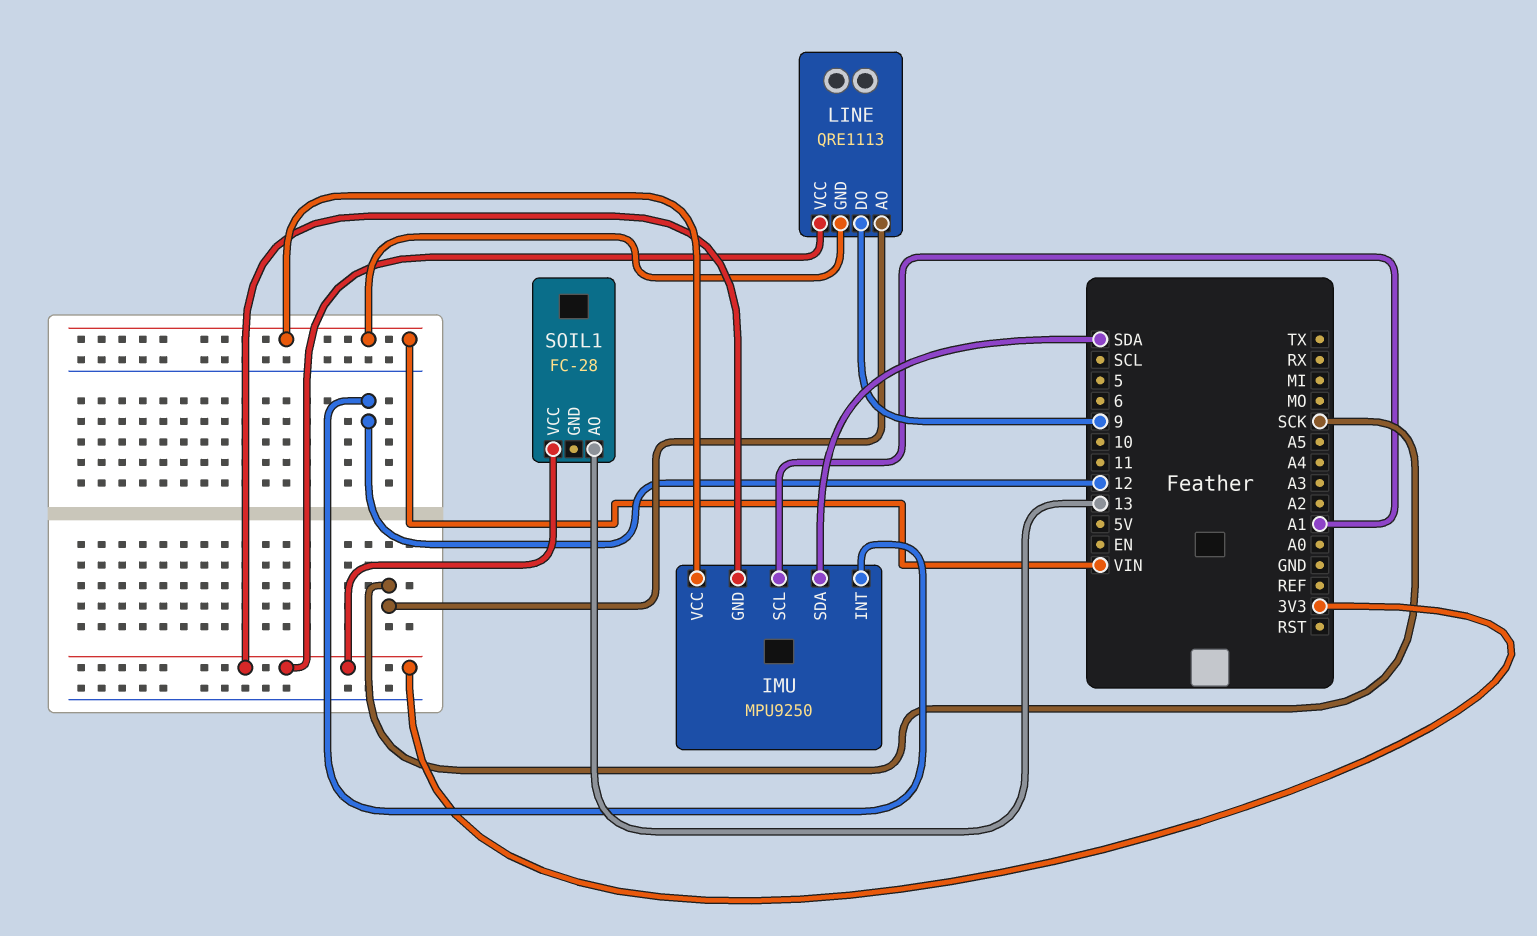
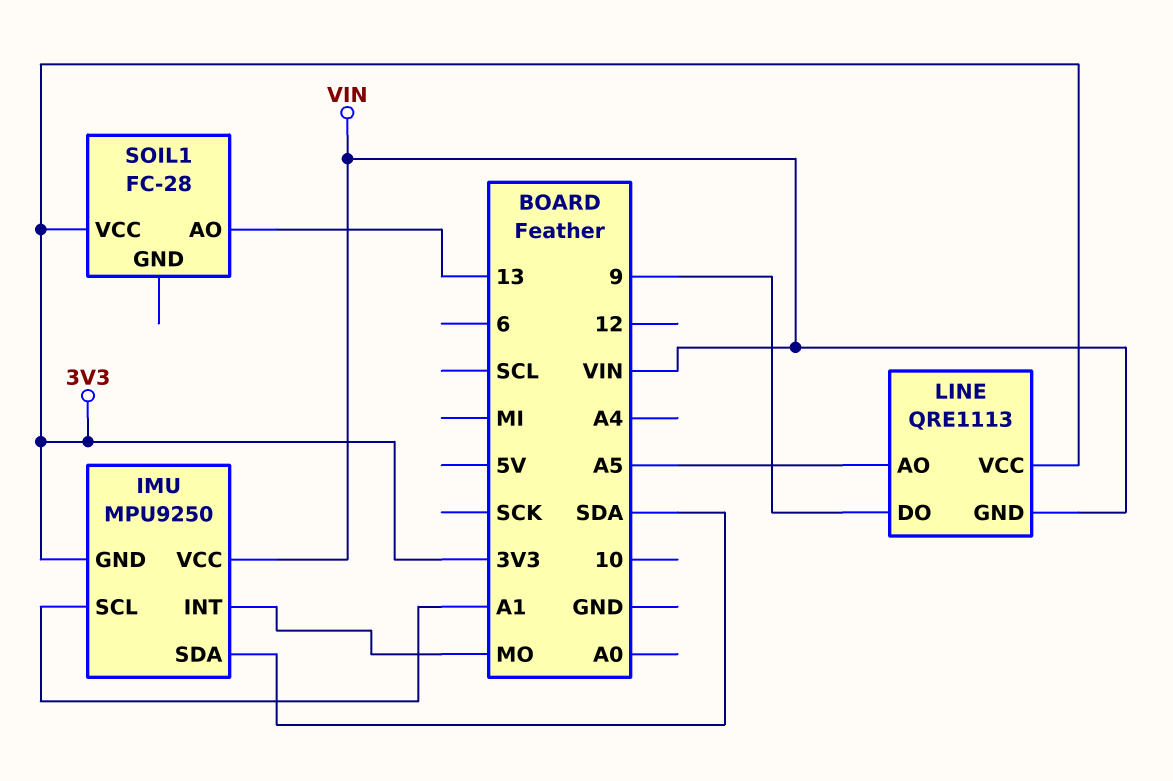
IMU pin INT: 12 -> MO
LINE pin AO: SCK -> A5

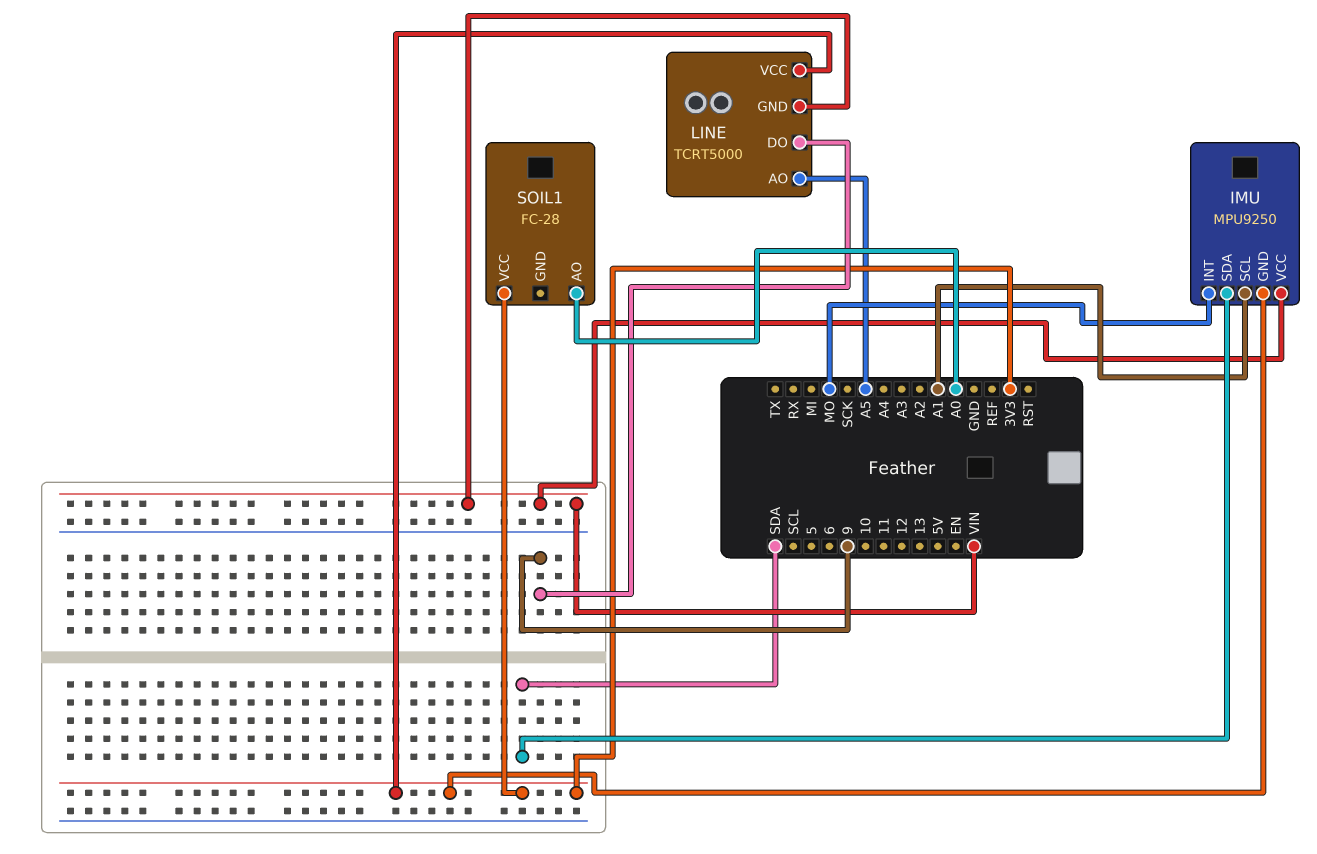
LINE: QRE1113 -> TCRT5000
SOIL1 pin AO: 13 -> A0

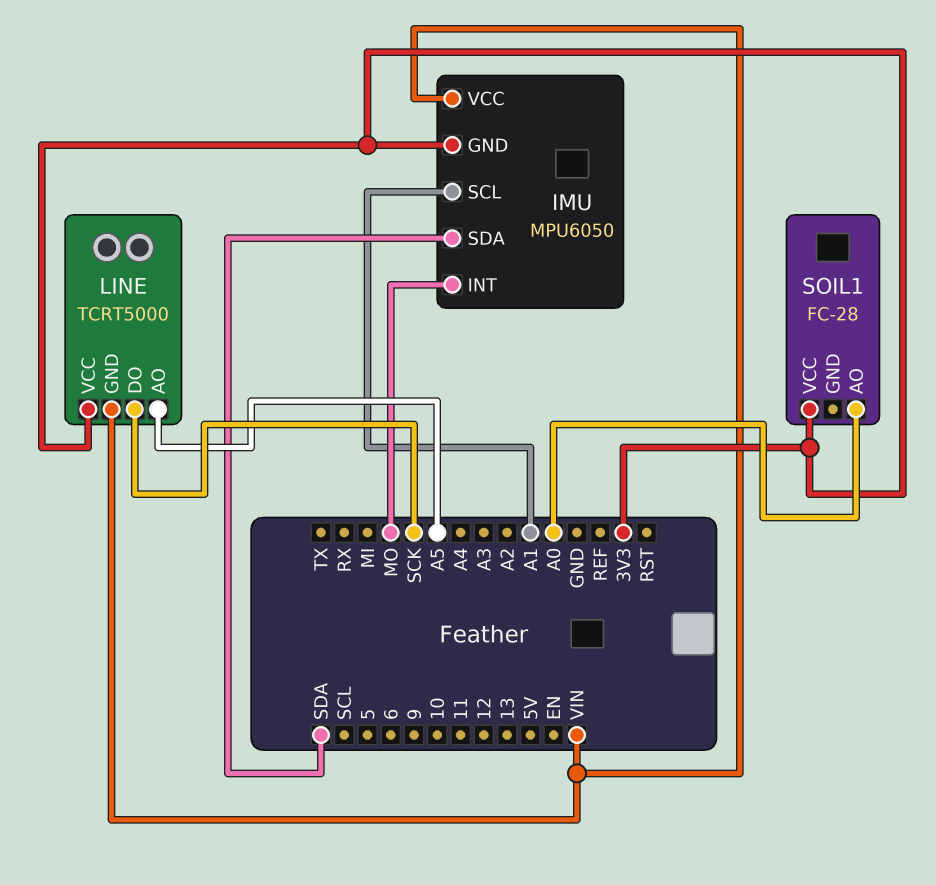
IMU: MPU9250 -> MPU6050
LINE pin DO: 9 -> SCK

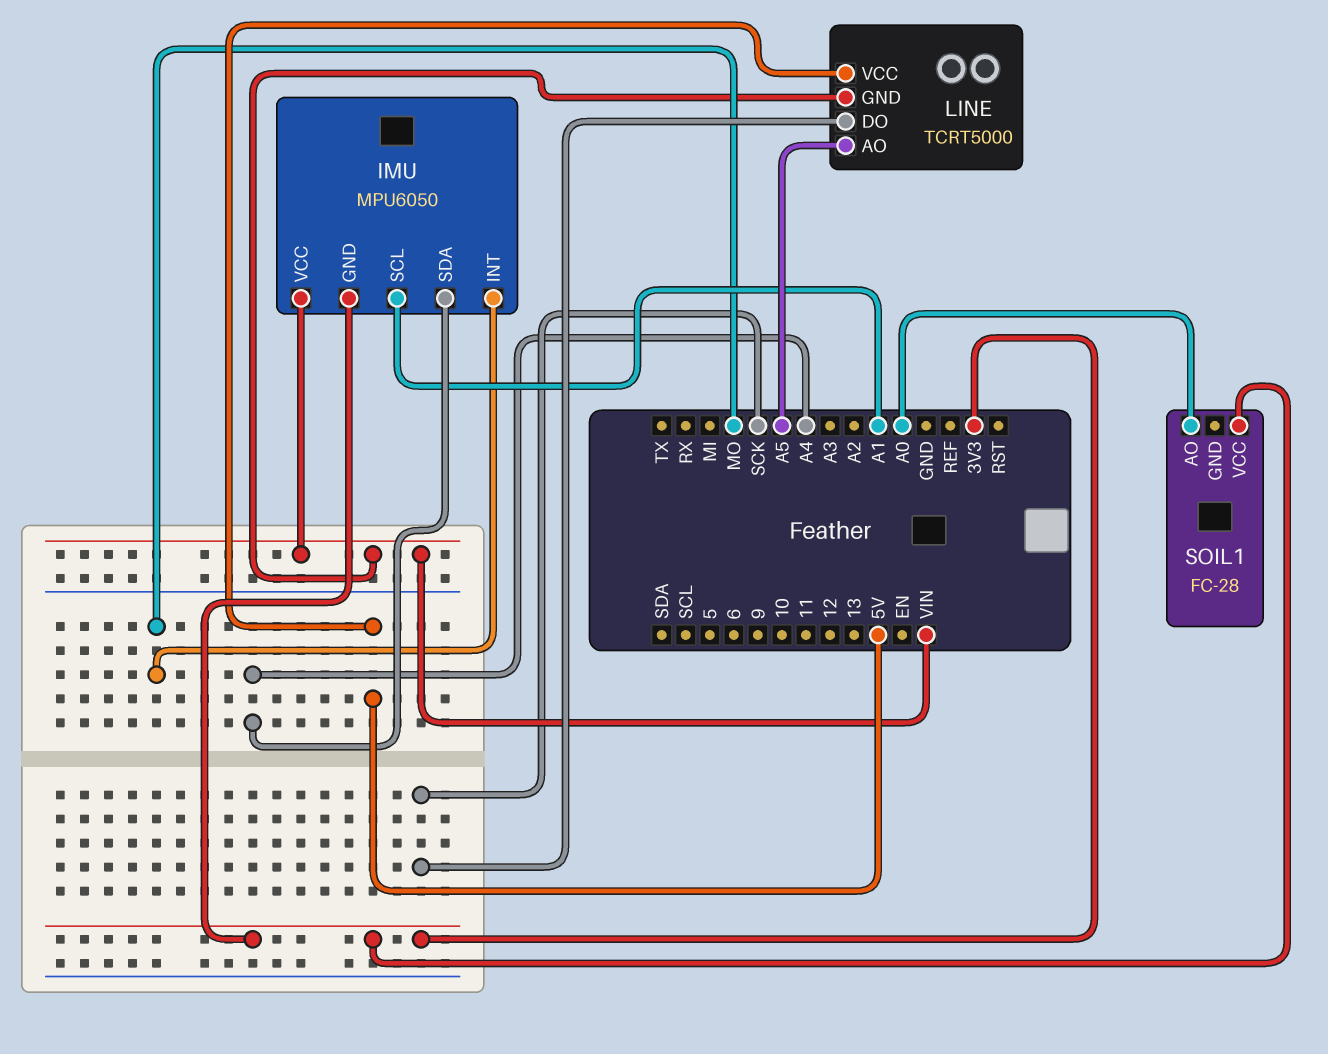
IMU pin SDA: SDA -> A4
LINE pin VCC: 3V3 -> 5V

